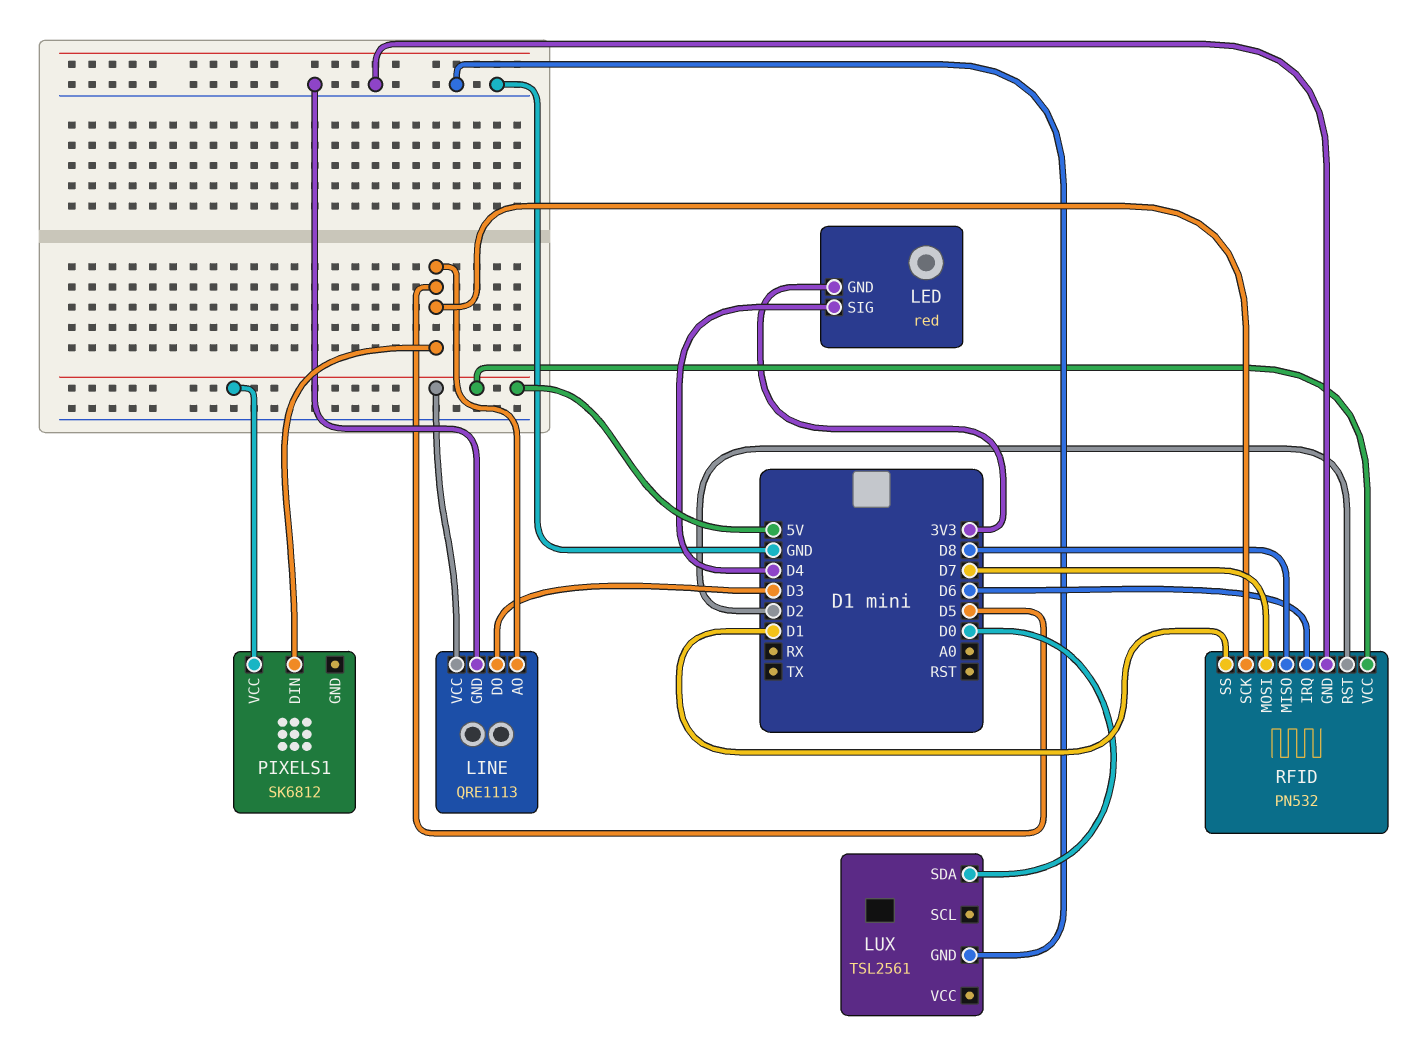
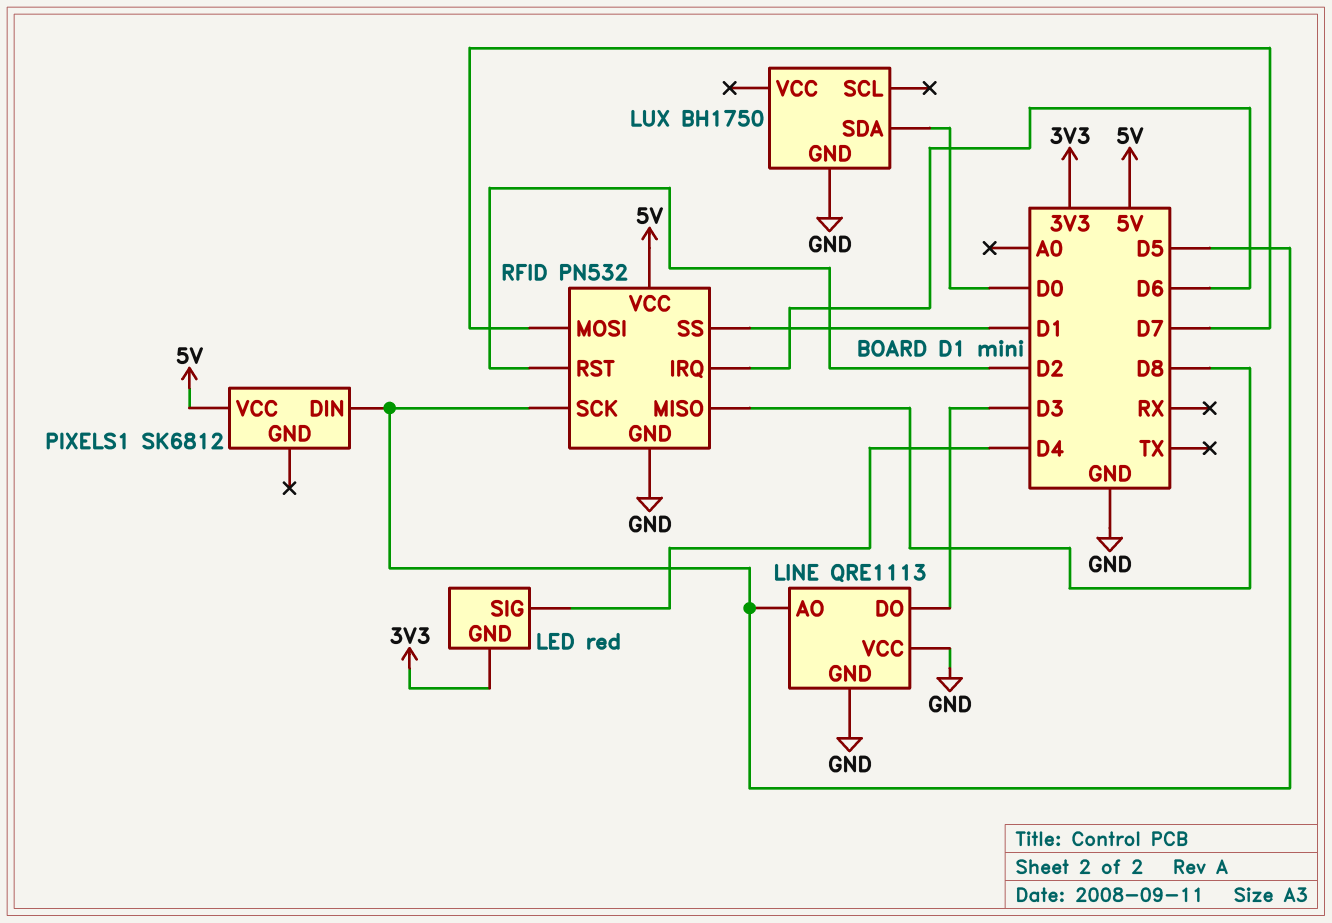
LINE pin VCC: 5V -> GND
LUX: TSL2561 -> BH1750

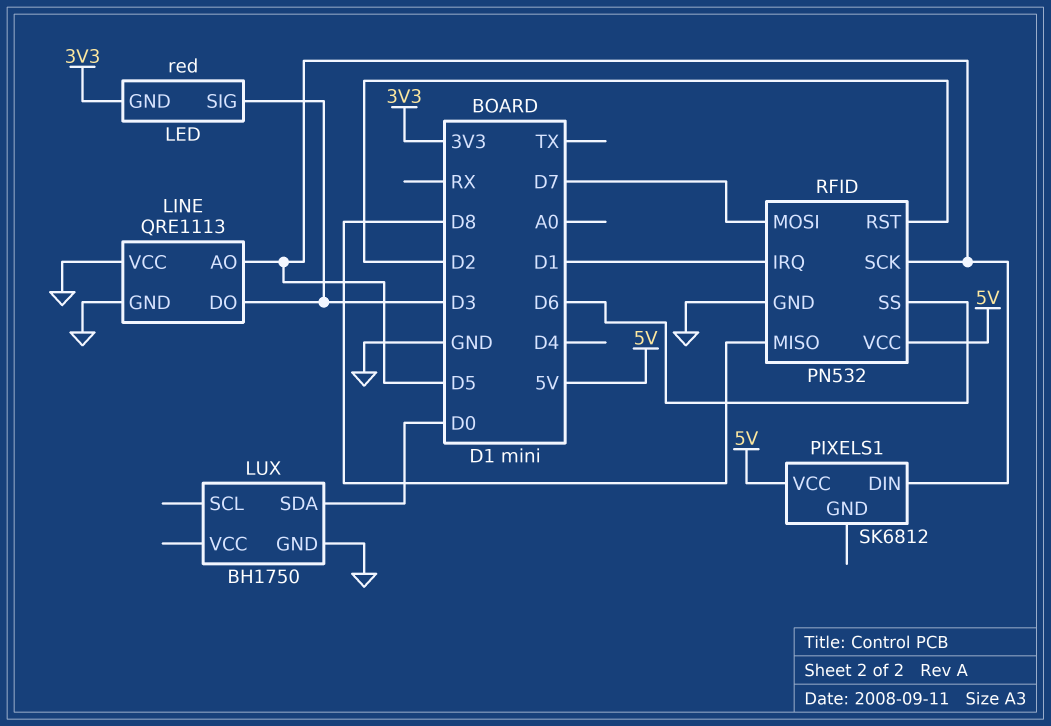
LED pin SIG: D4 -> D3
RFID pin IRQ: D6 -> D1
RFID pin SS: D1 -> D6

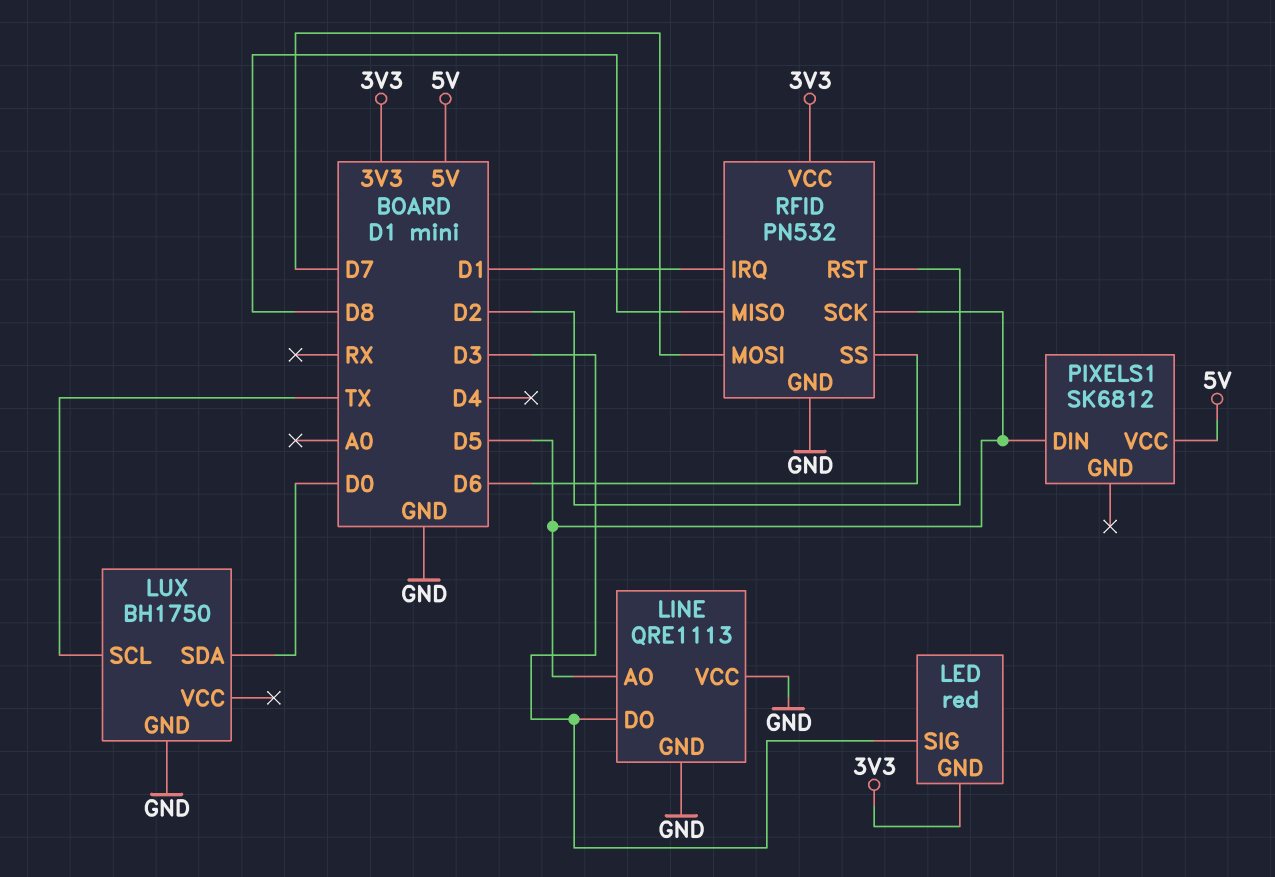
LUX pin SCL: none -> TX
RFID pin VCC: 5V -> 3V3

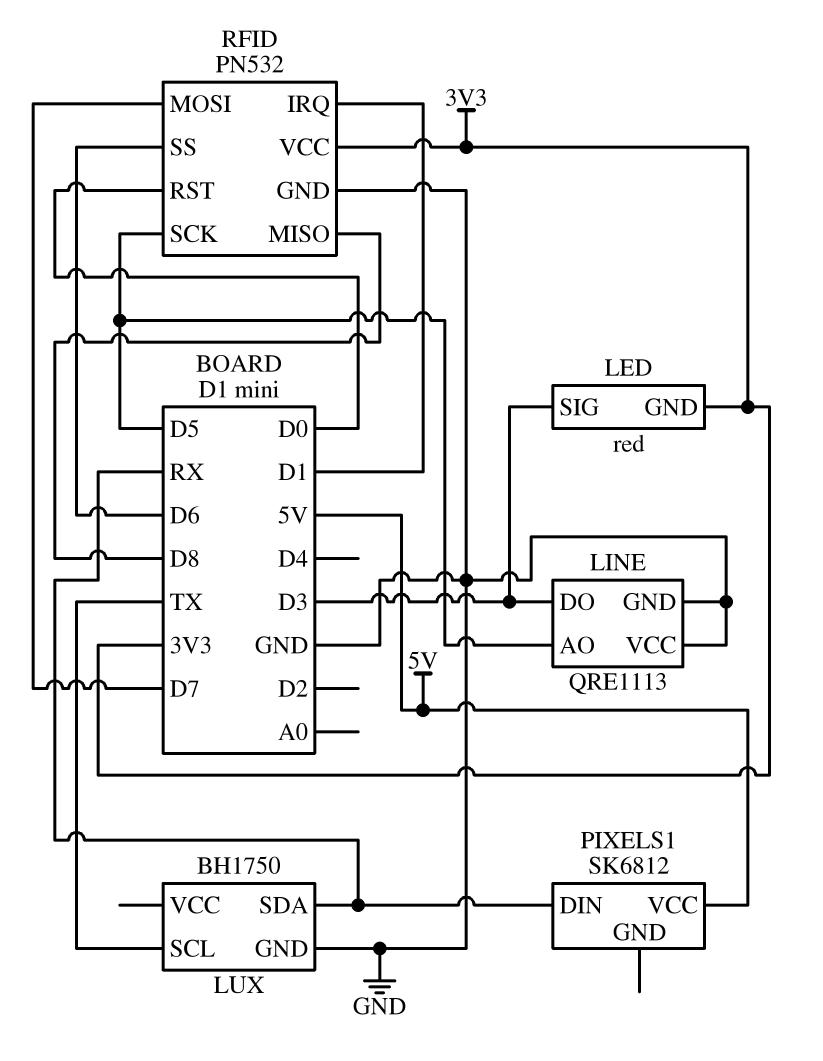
LUX pin SDA: D0 -> RX
PIXELS1 pin DIN: D5 -> RX
RFID pin RST: D2 -> D0

